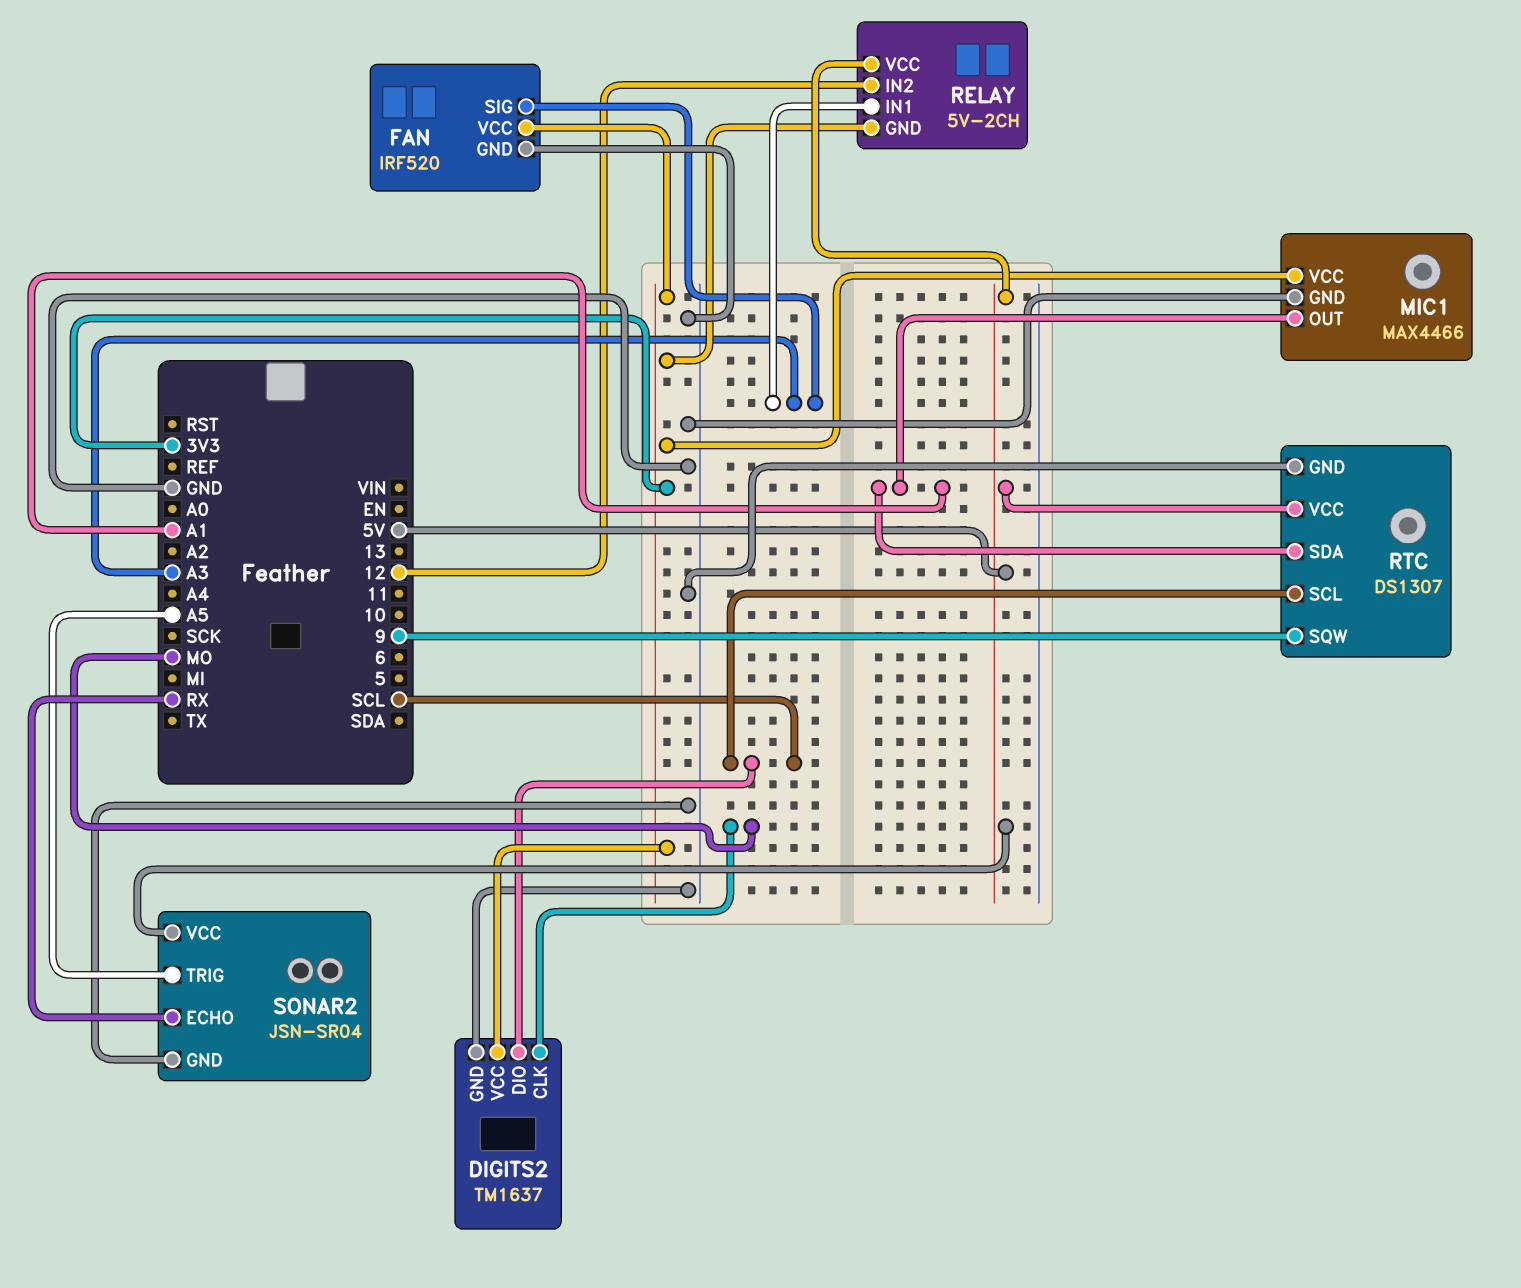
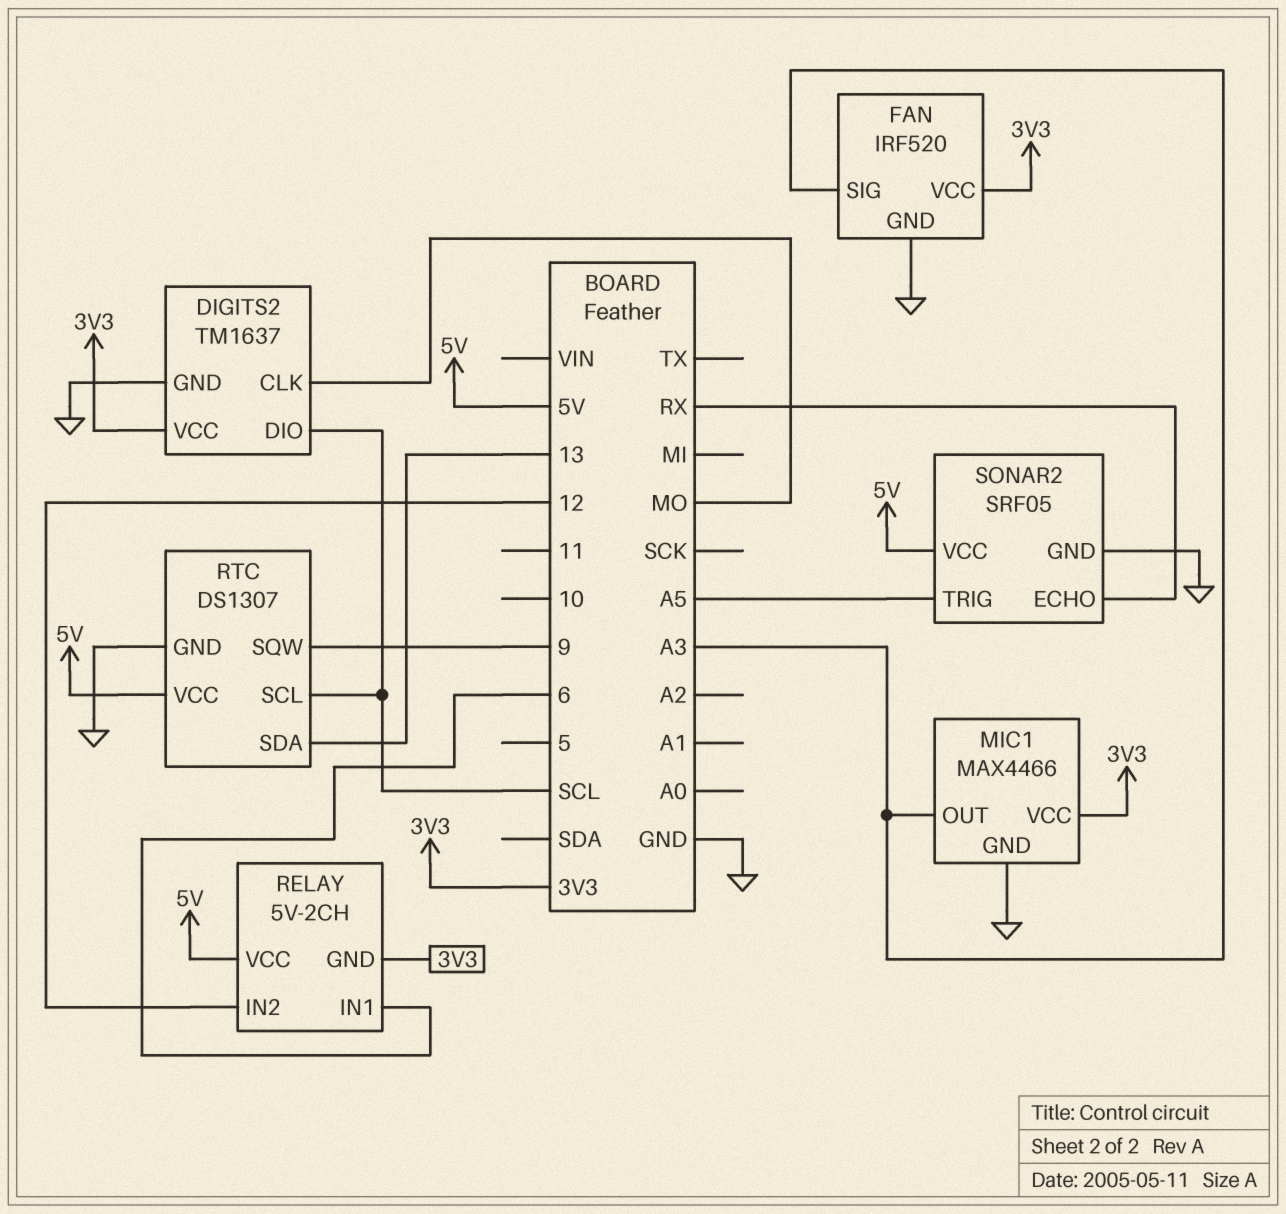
MIC1 pin OUT: A1 -> A3
RELAY pin IN1: A3 -> 6
RTC pin SDA: A1 -> 13
SONAR2: JSN-SR04 -> SRF05

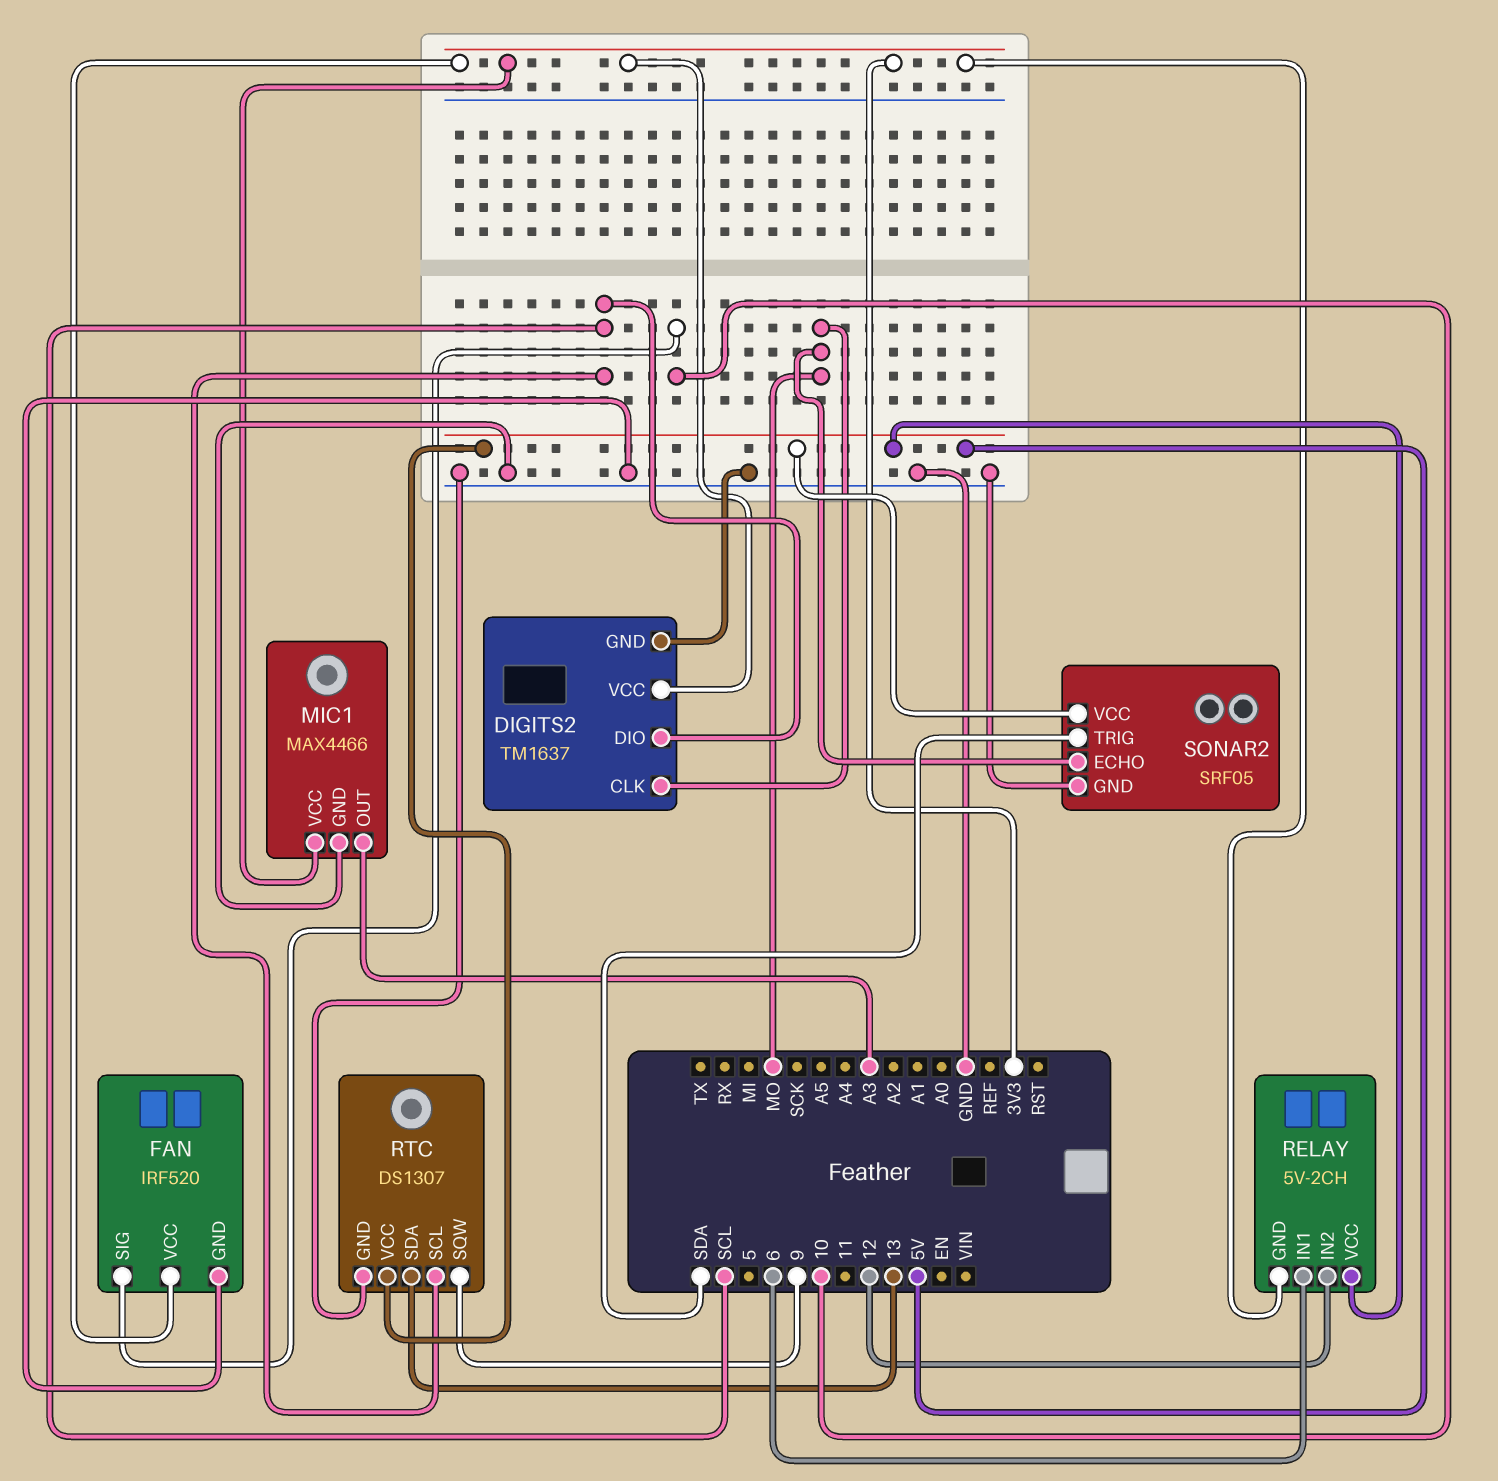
FAN pin SIG: A3 -> 10
SONAR2 pin ECHO: RX -> MO
SONAR2 pin TRIG: A5 -> SDA

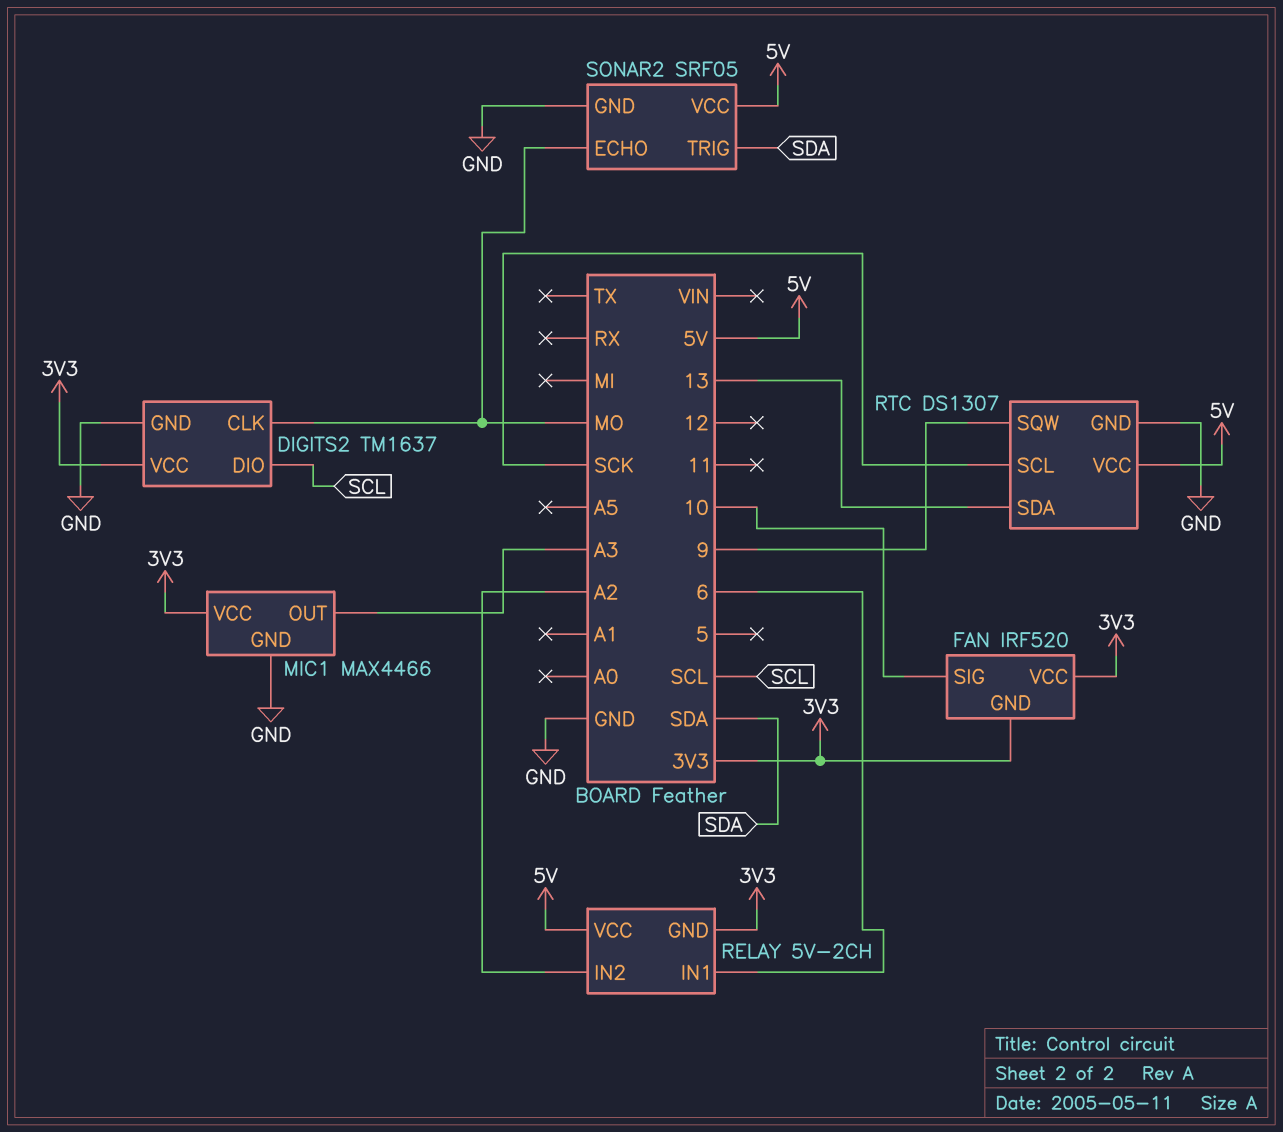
FAN pin GND: GND -> 3V3
RELAY pin IN2: 12 -> A2
RTC pin SCL: SCL -> SCK

